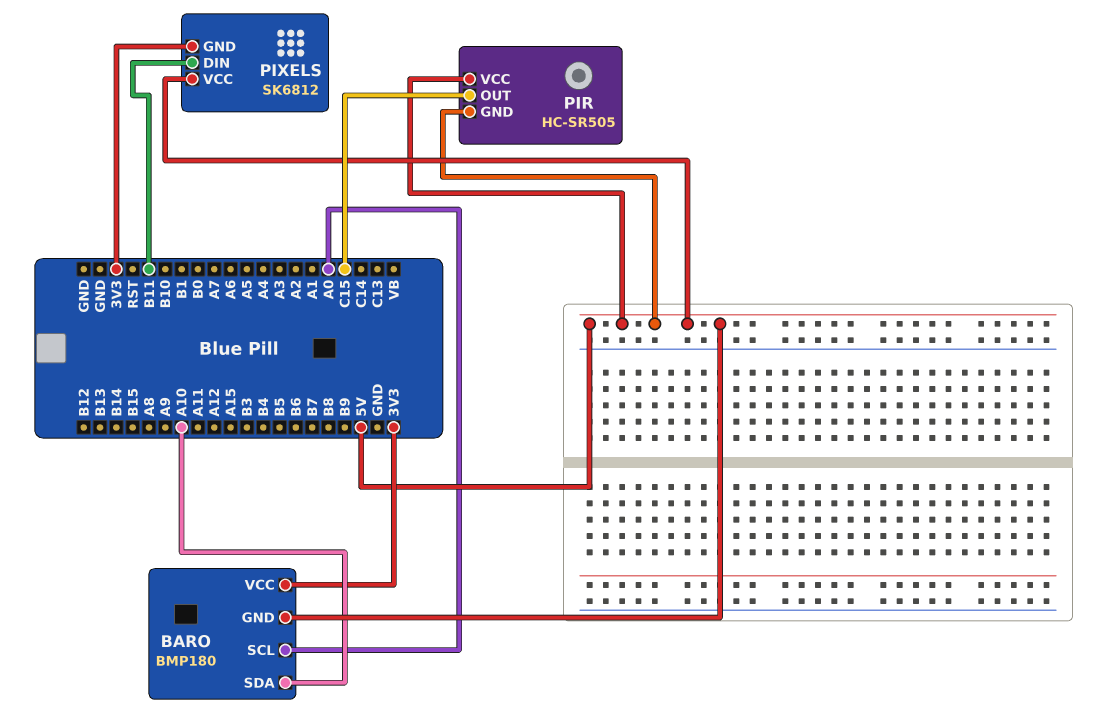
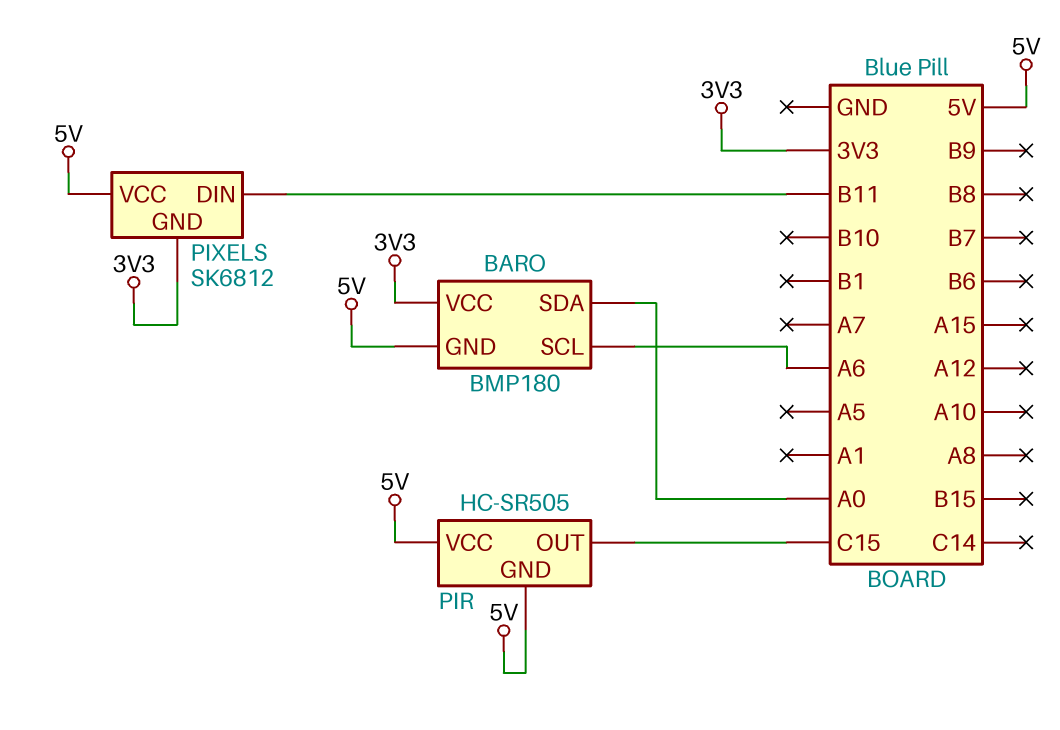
BARO pin SCL: A0 -> A6
BARO pin SDA: A10 -> A0

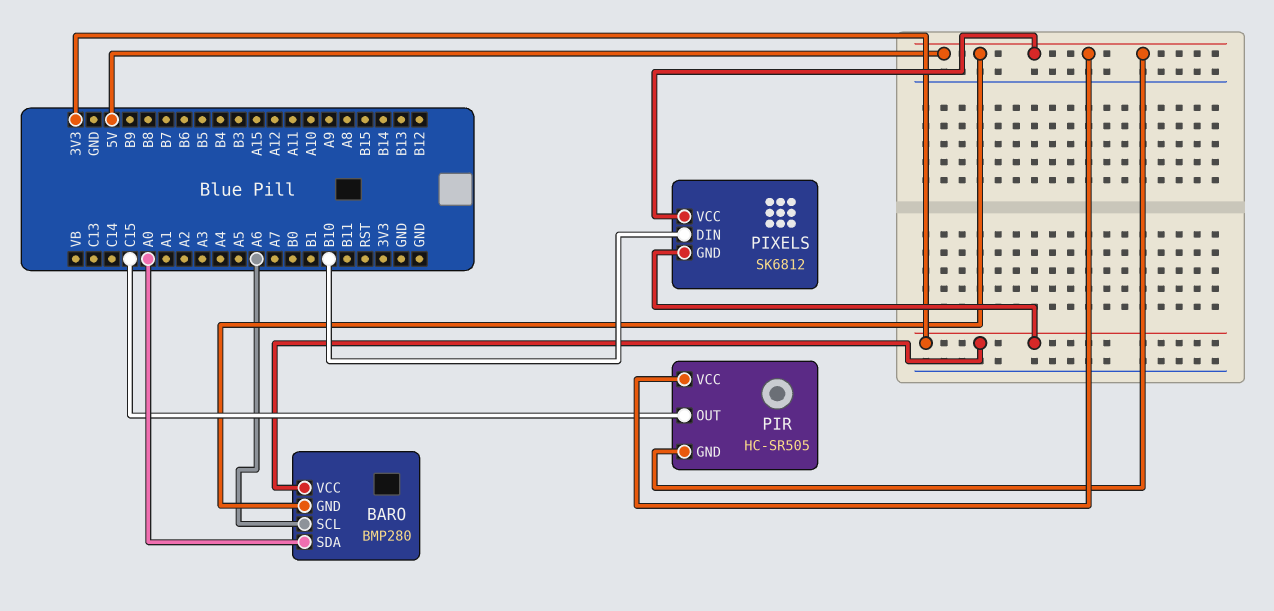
BARO: BMP180 -> BMP280
PIXELS pin DIN: B11 -> B10

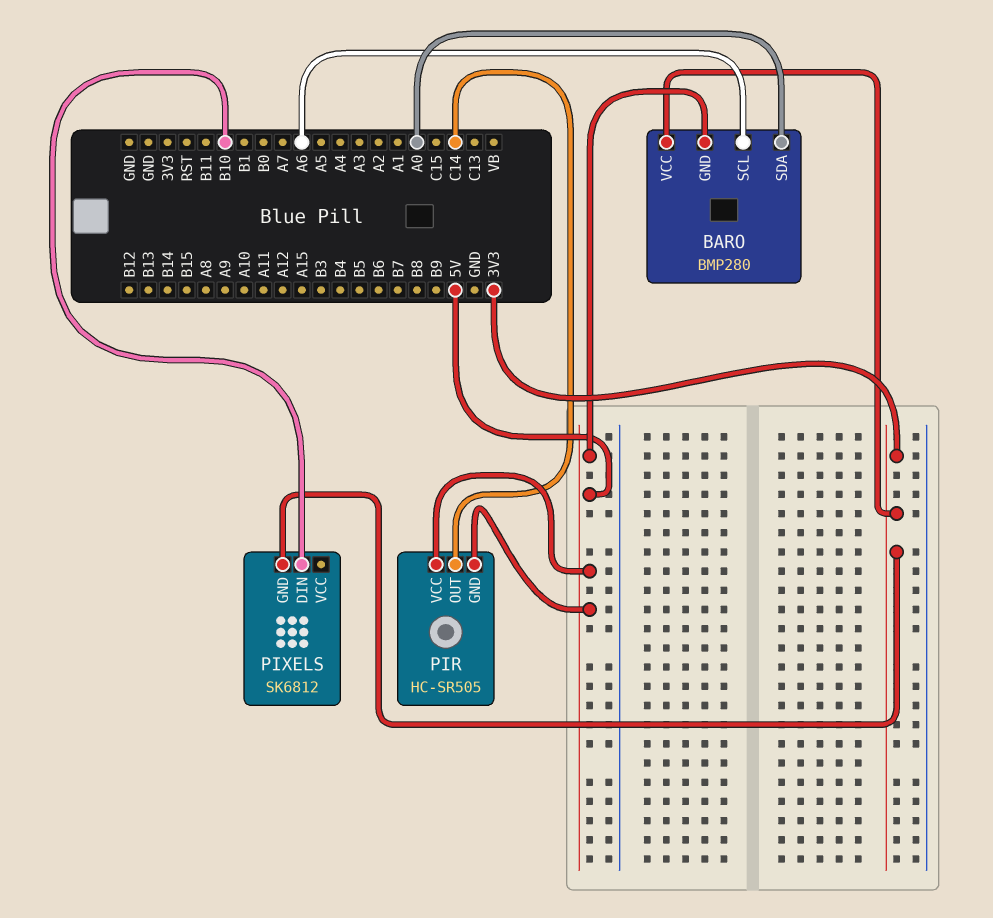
PIR pin OUT: C15 -> C14
PIXELS pin VCC: 5V -> none

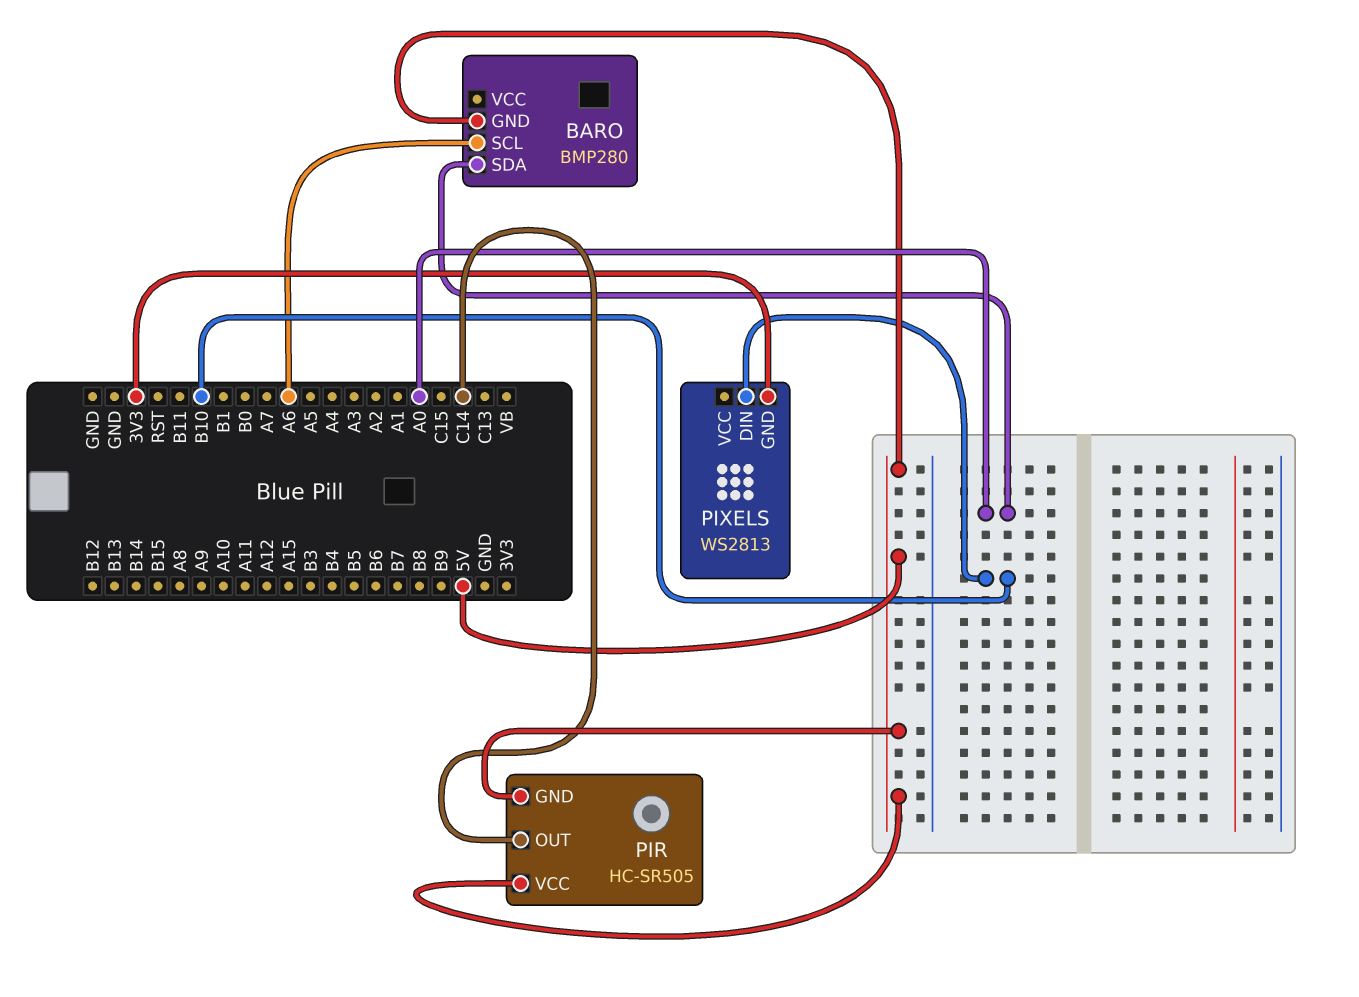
BARO pin VCC: 3V3 -> none
PIXELS: SK6812 -> WS2813

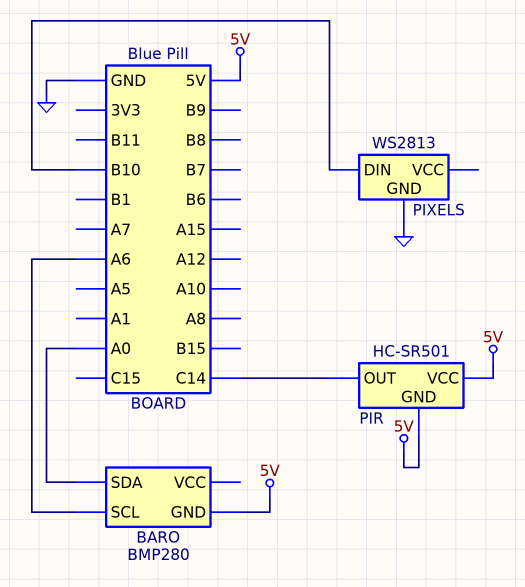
PIR: HC-SR505 -> HC-SR501
PIXELS pin GND: 3V3 -> GND

